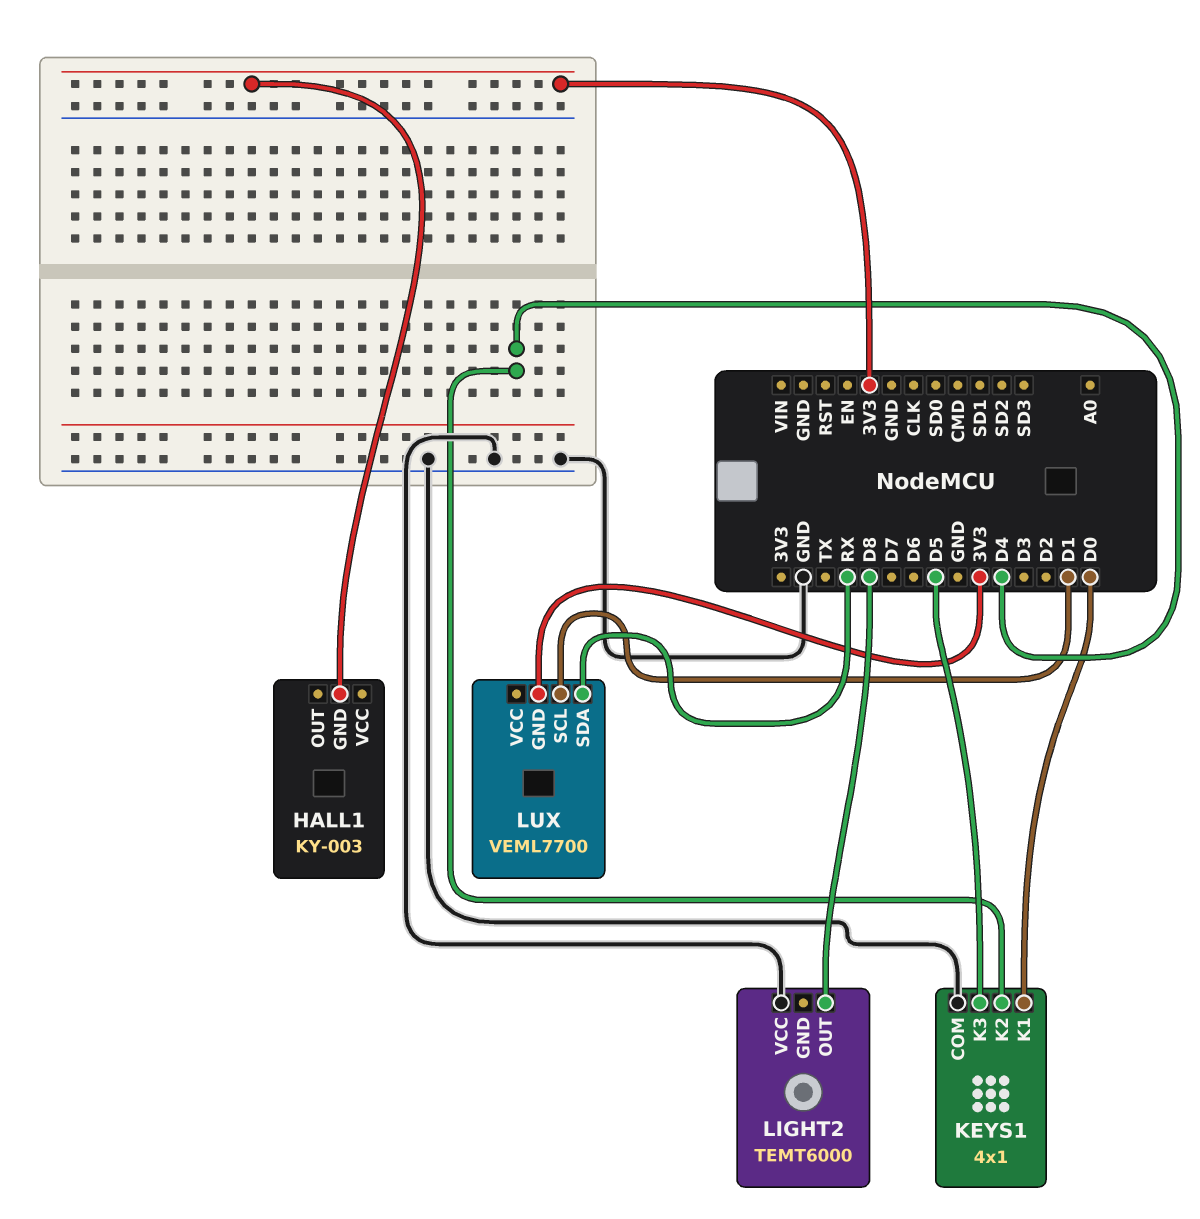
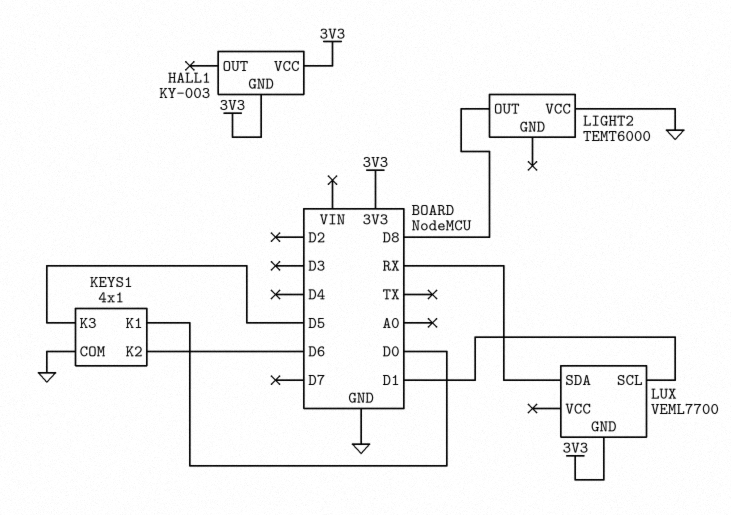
HALL1 pin VCC: none -> 3V3
KEYS1 pin K2: D4 -> D6

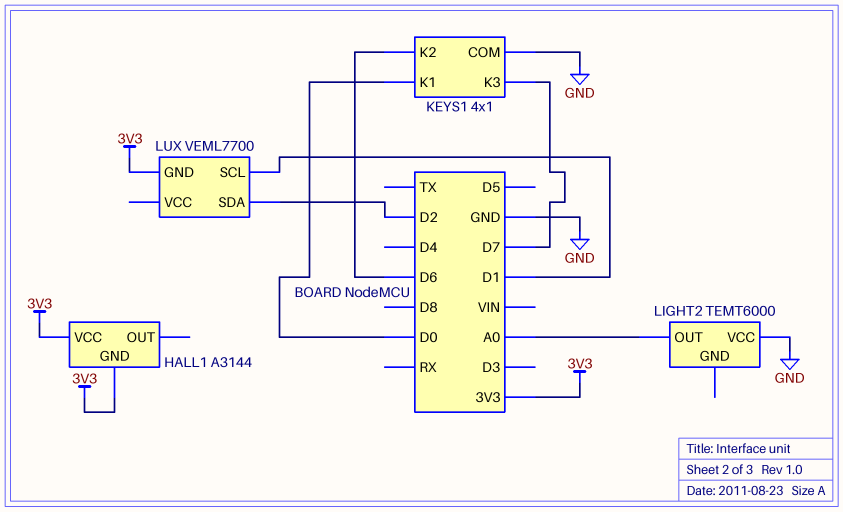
HALL1: KY-003 -> A3144
KEYS1 pin K3: D5 -> D7
LIGHT2 pin OUT: D8 -> A0
LUX pin SDA: RX -> D2

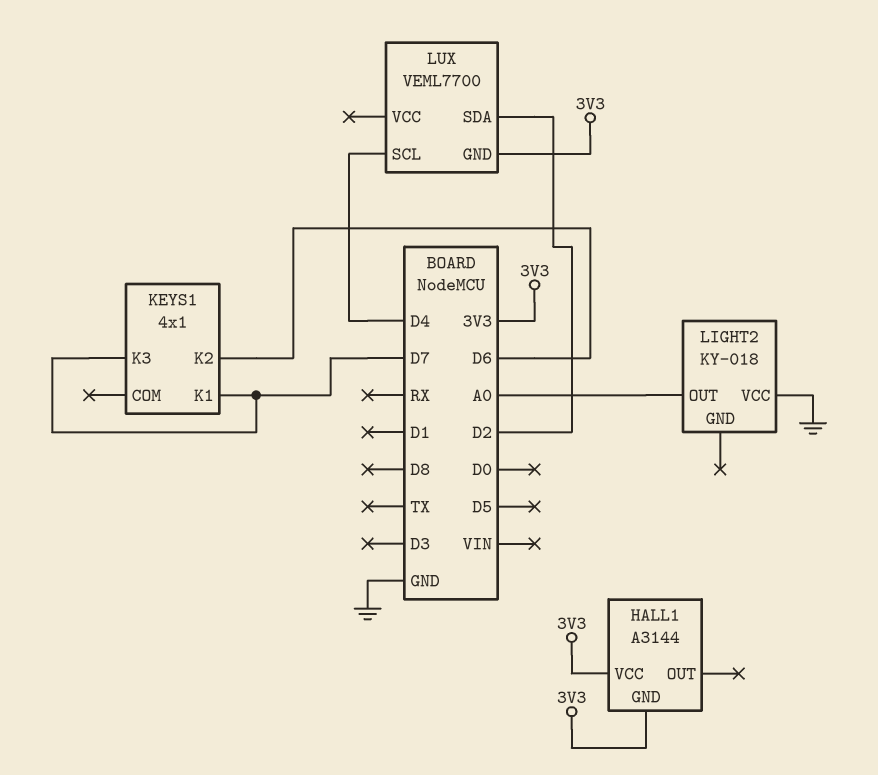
KEYS1 pin COM: GND -> none
KEYS1 pin K1: D0 -> D7
LIGHT2: TEMT6000 -> KY-018
LUX pin SCL: D1 -> D4

